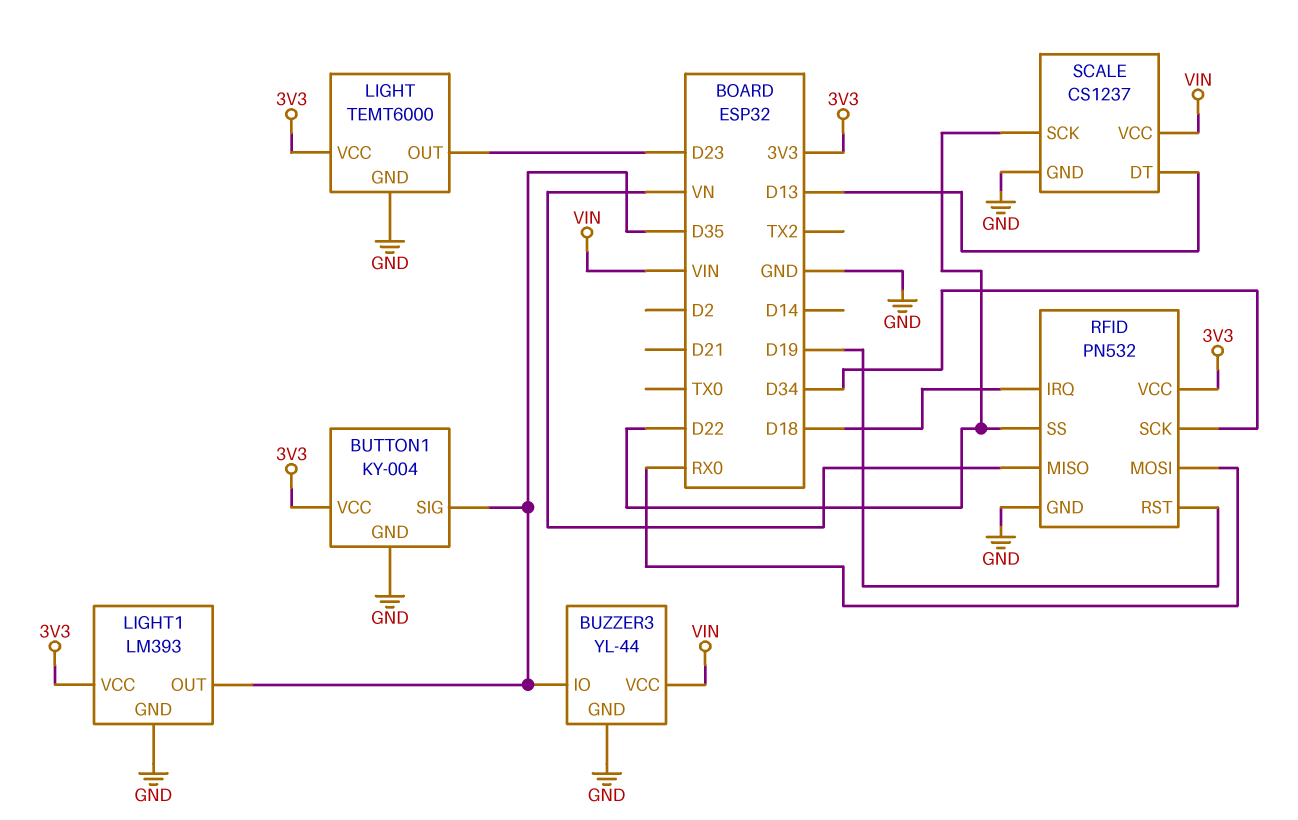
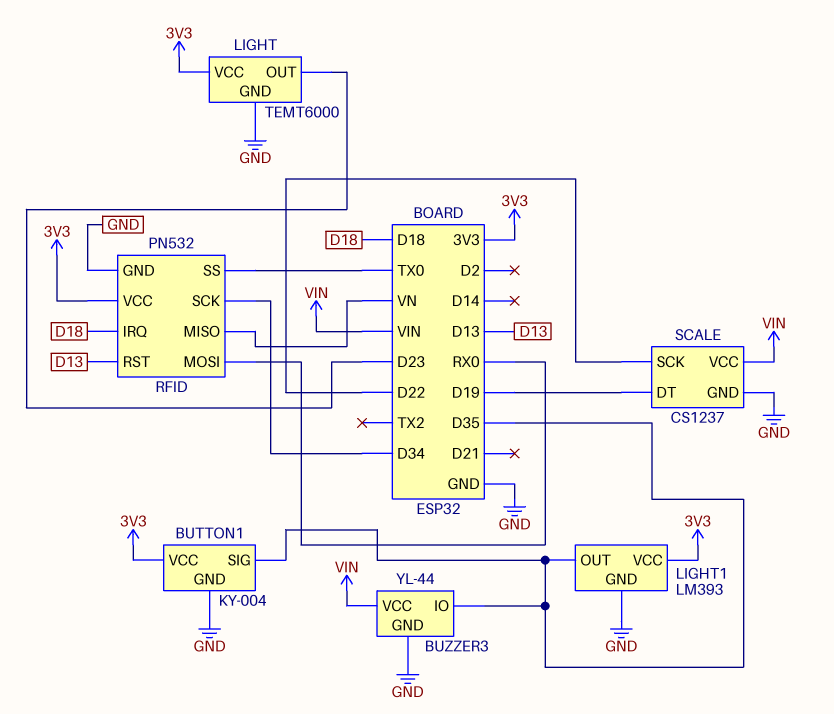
RFID pin RST: D19 -> D13
RFID pin SS: D22 -> TX0
SCALE pin DT: D13 -> D19

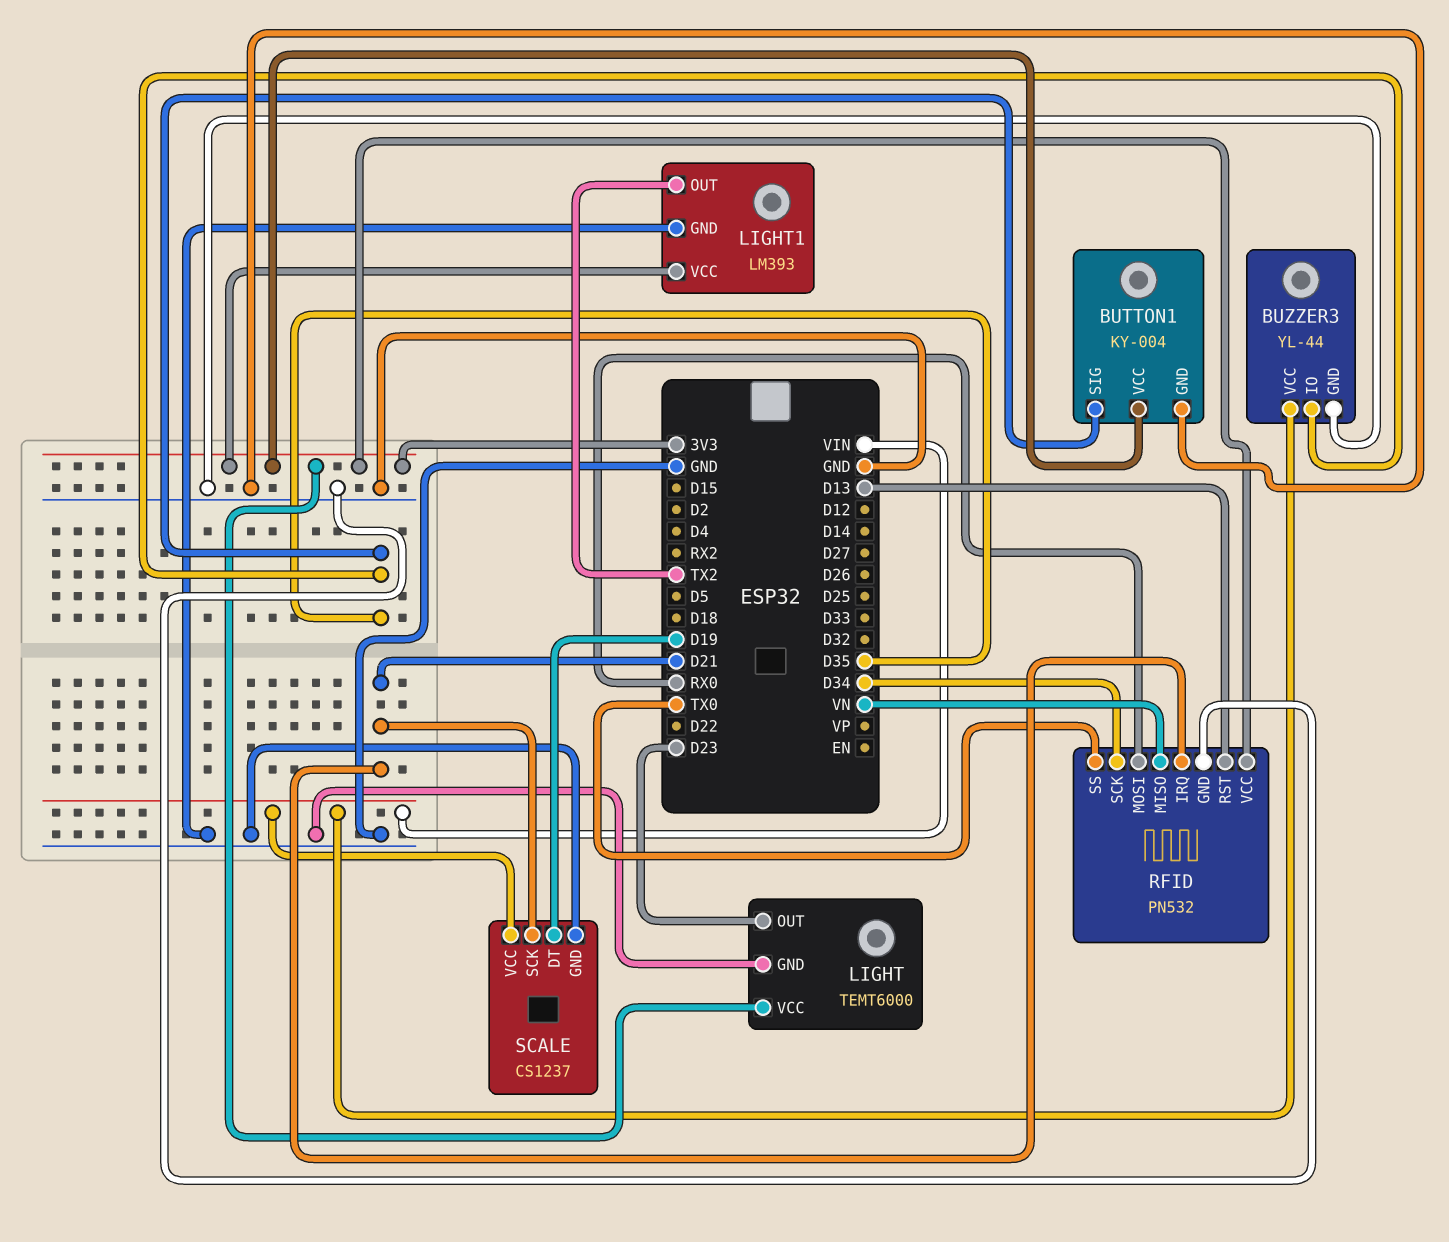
LIGHT1 pin OUT: D35 -> TX2
RFID pin IRQ: D18 -> D21
SCALE pin SCK: D22 -> D21

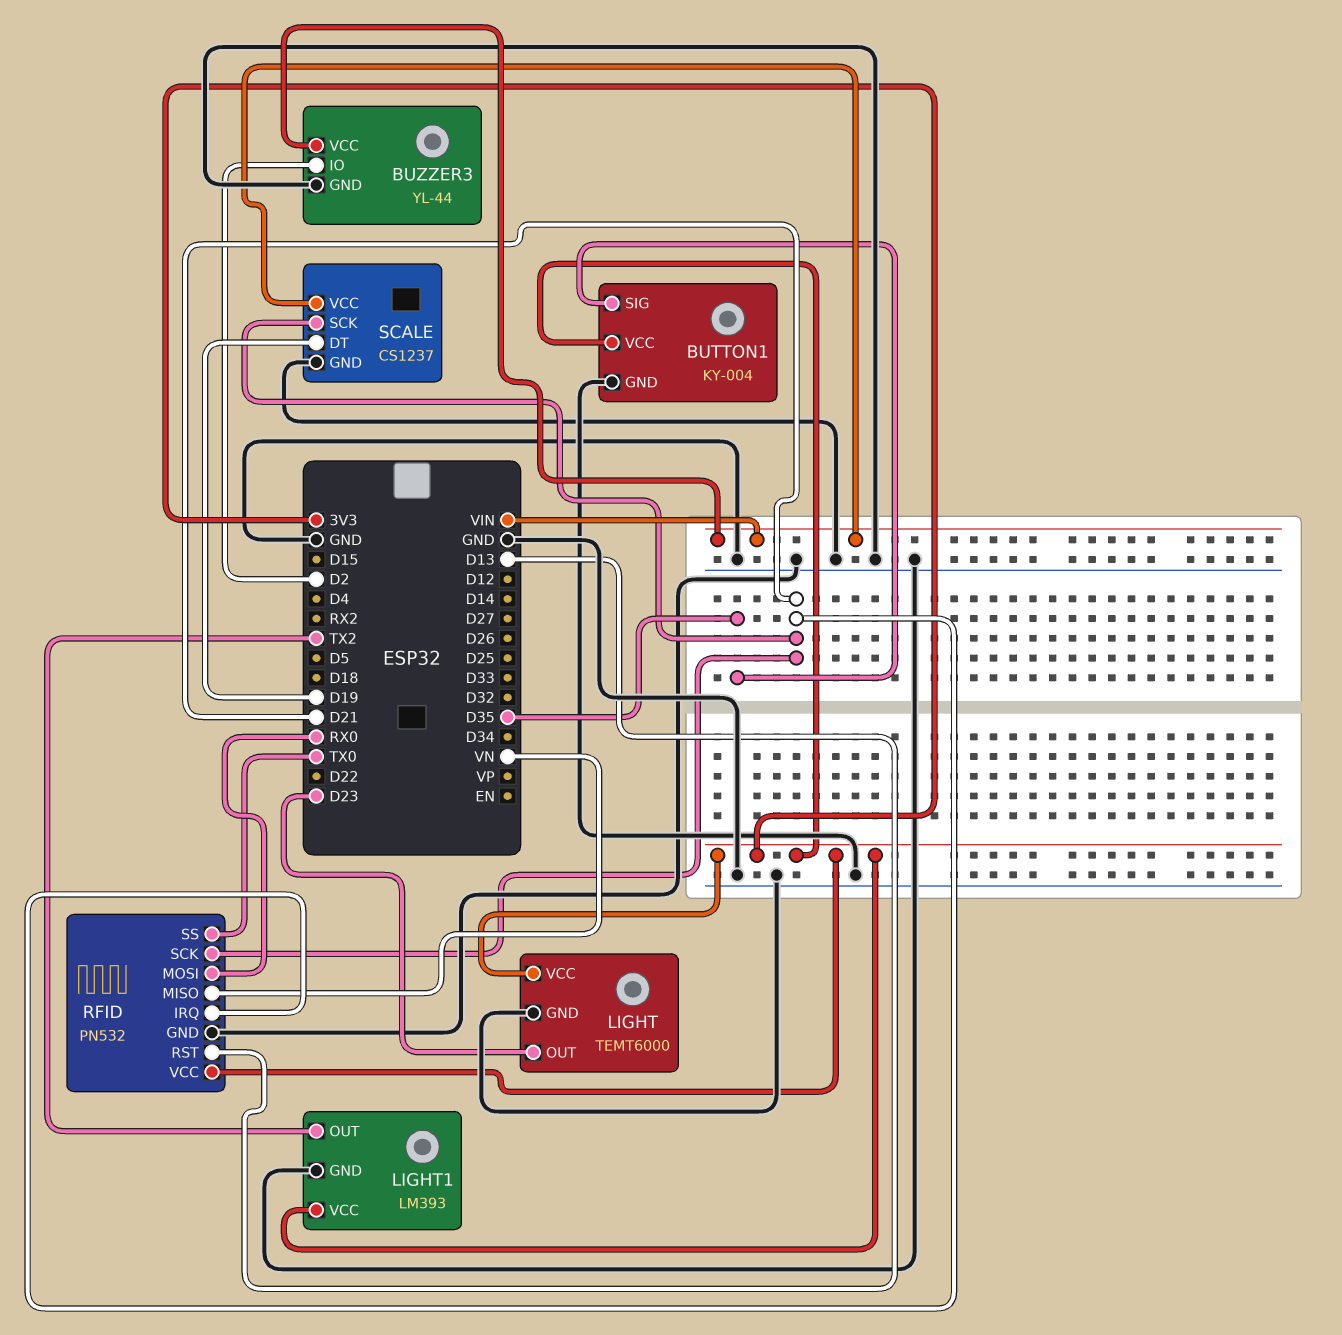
BUZZER3 pin IO: D35 -> D2
RFID pin SCK: D34 -> D21

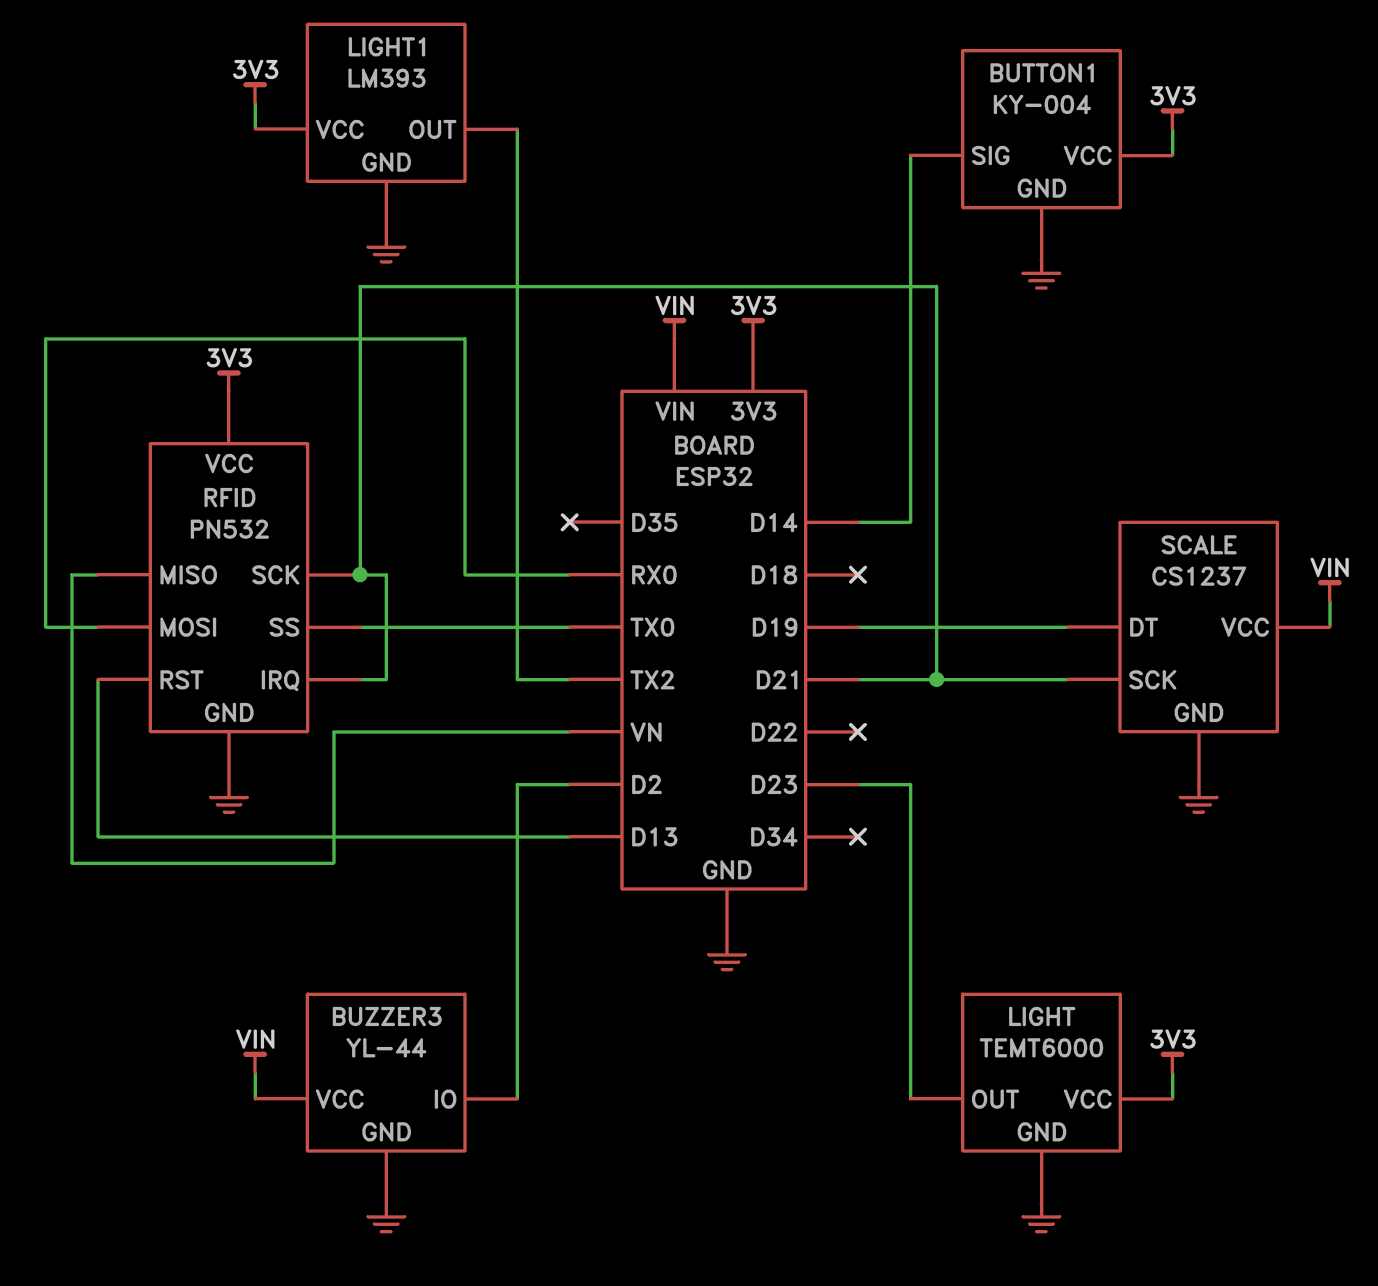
BUTTON1 pin SIG: D35 -> D14

